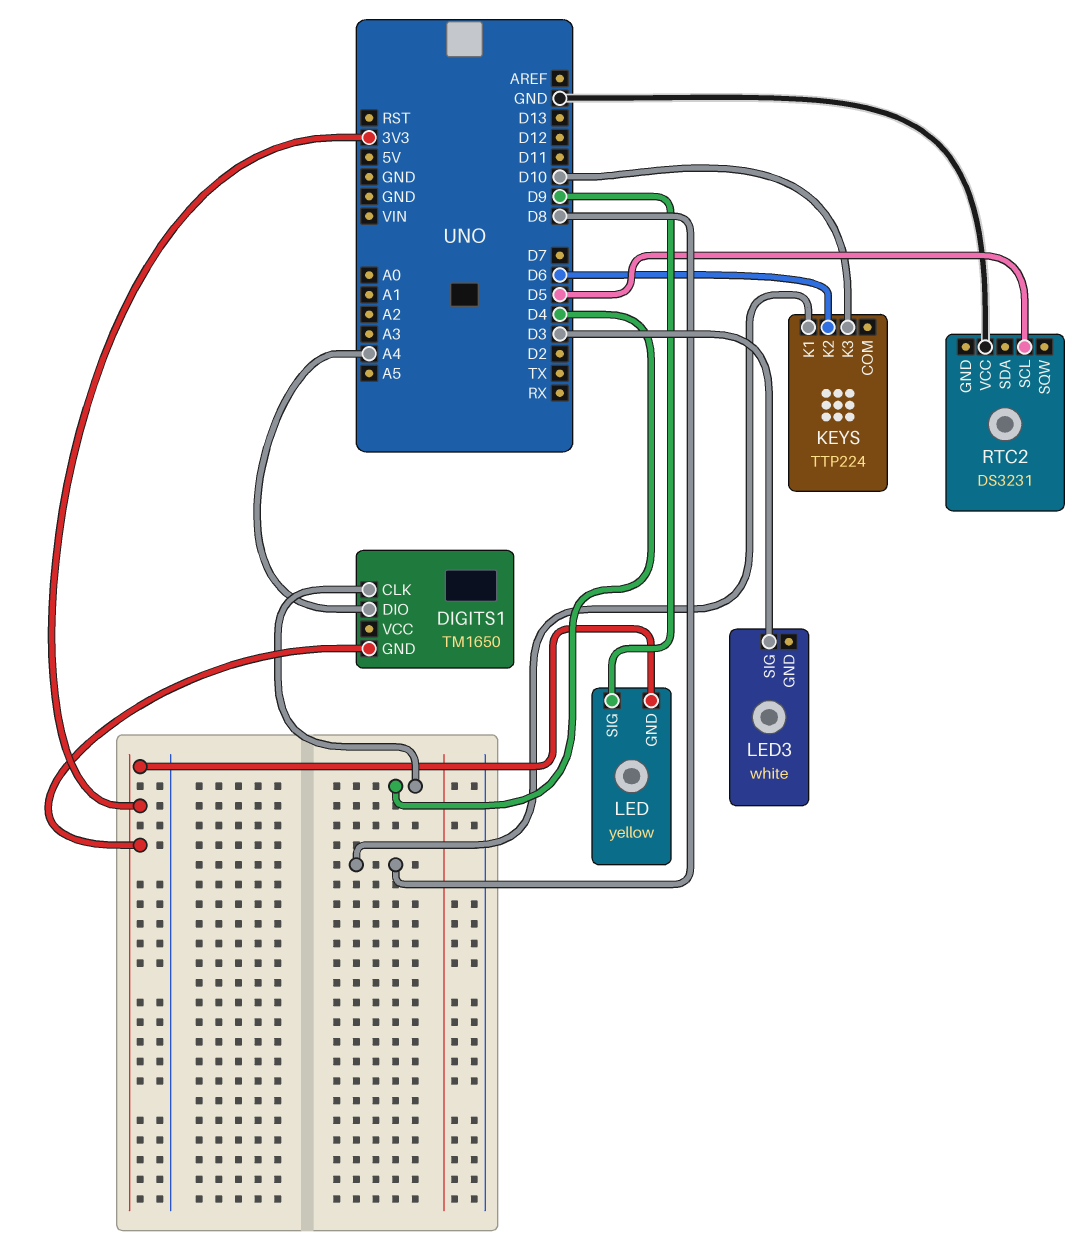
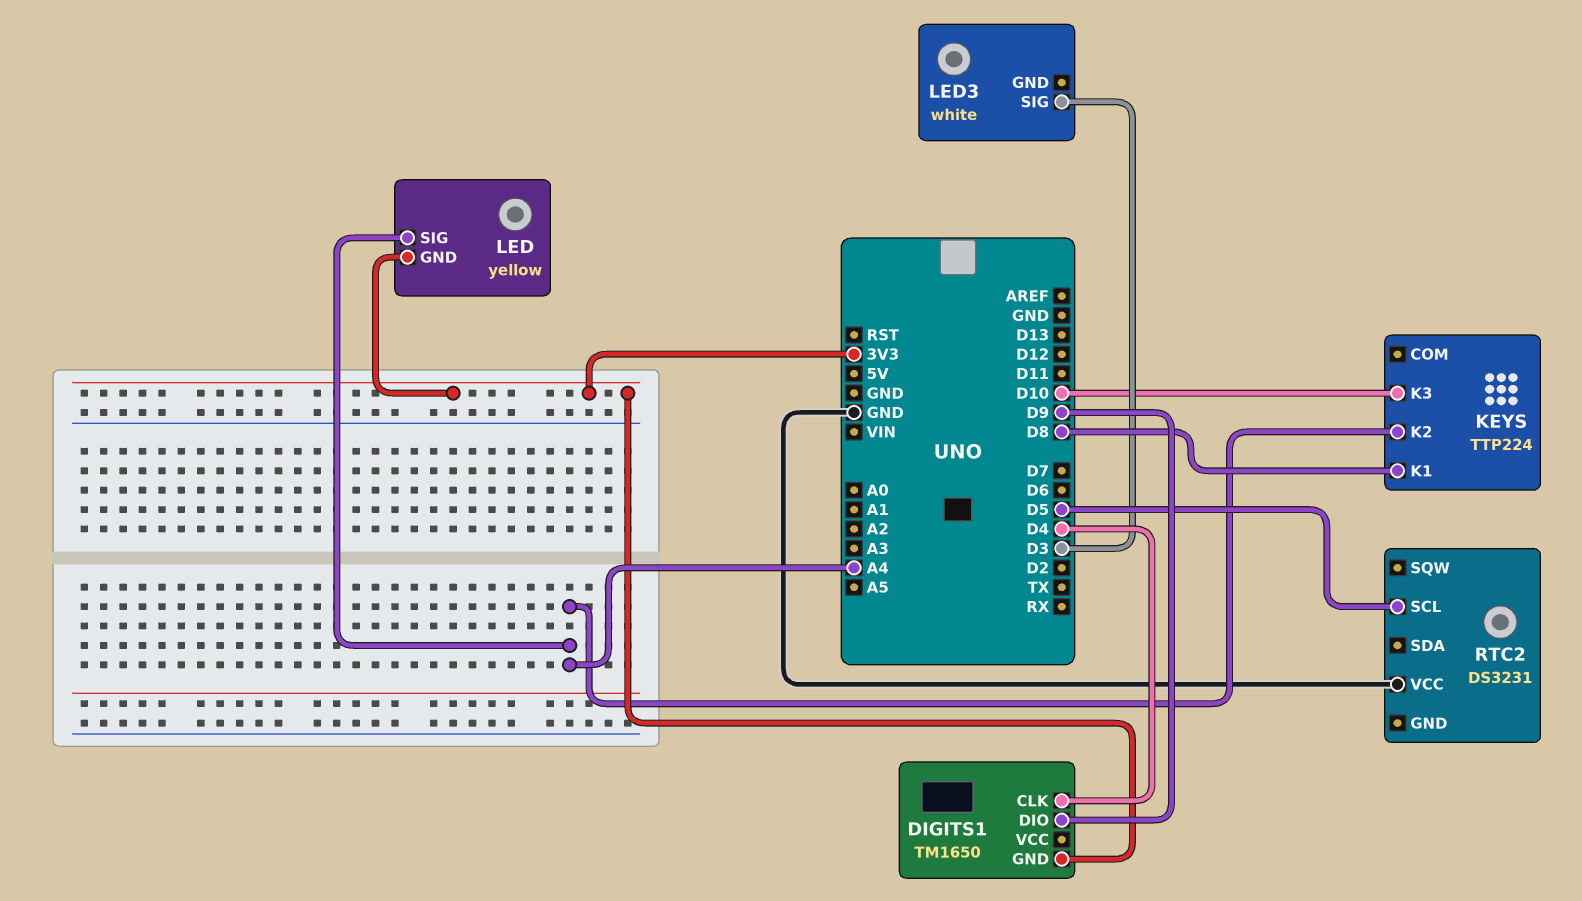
DIGITS1 pin DIO: A4 -> D9
KEYS pin K2: D6 -> A4
LED pin SIG: D9 -> A4

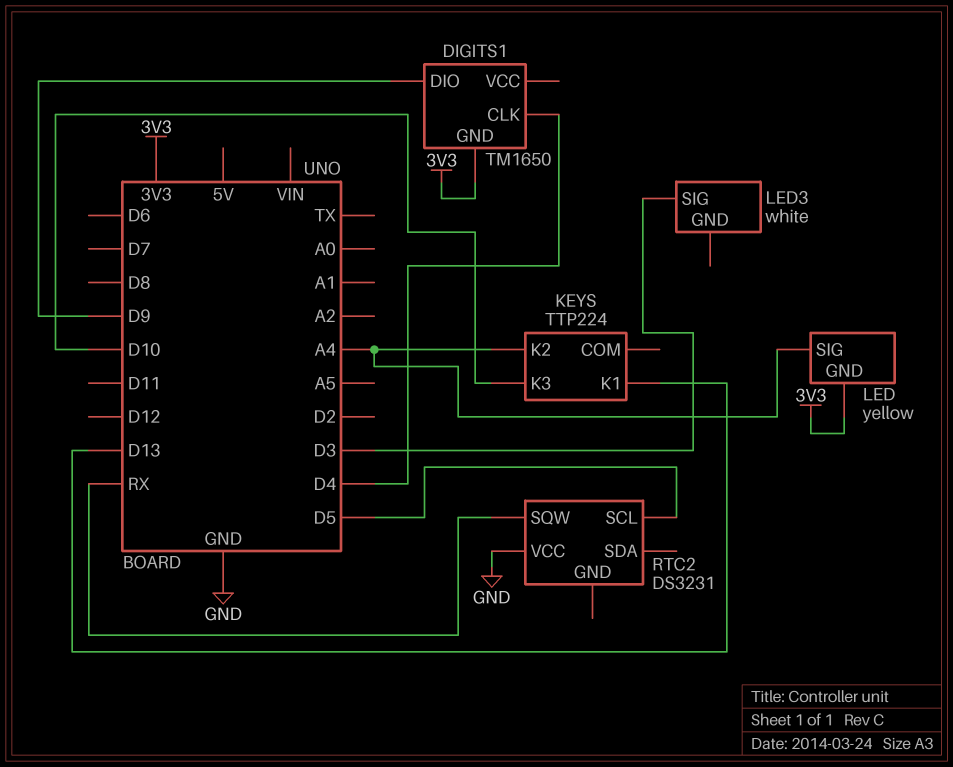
KEYS pin K1: D8 -> D13
RTC2 pin SQW: none -> RX

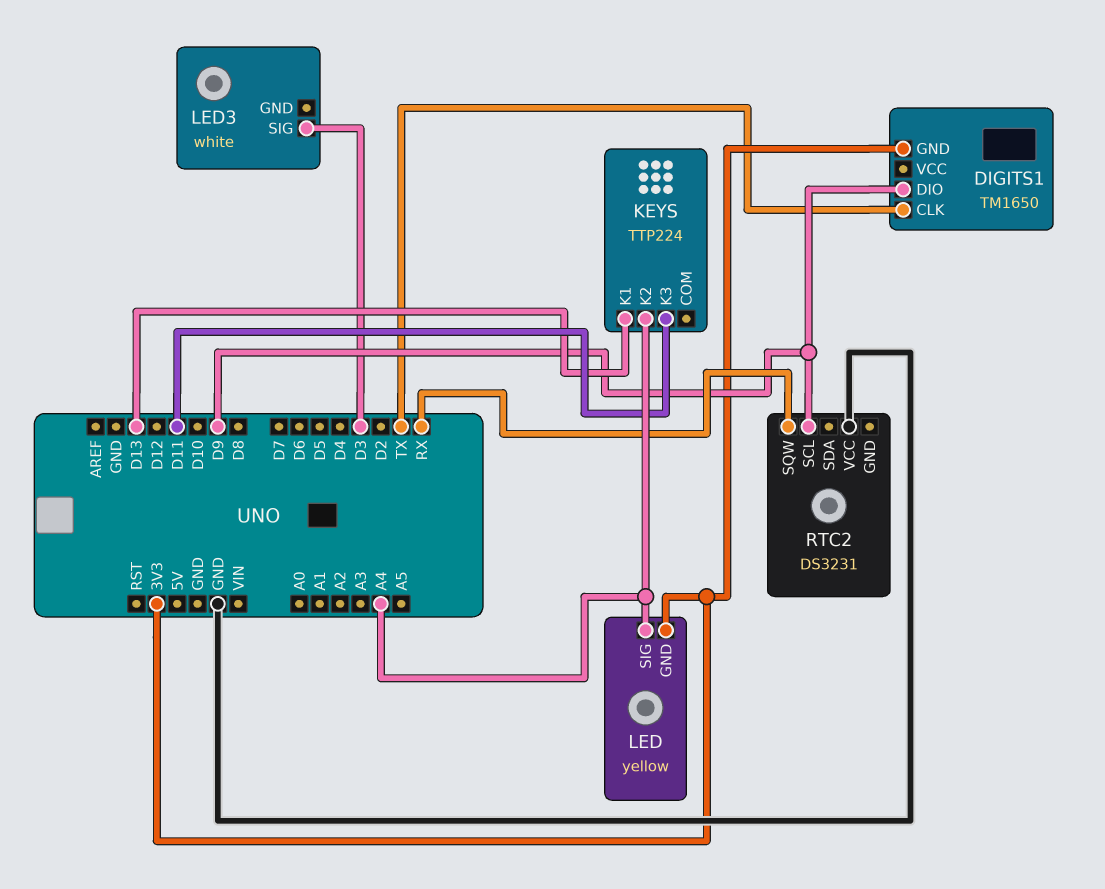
DIGITS1 pin CLK: D4 -> TX
KEYS pin K3: D10 -> D11
RTC2 pin SCL: D5 -> D9

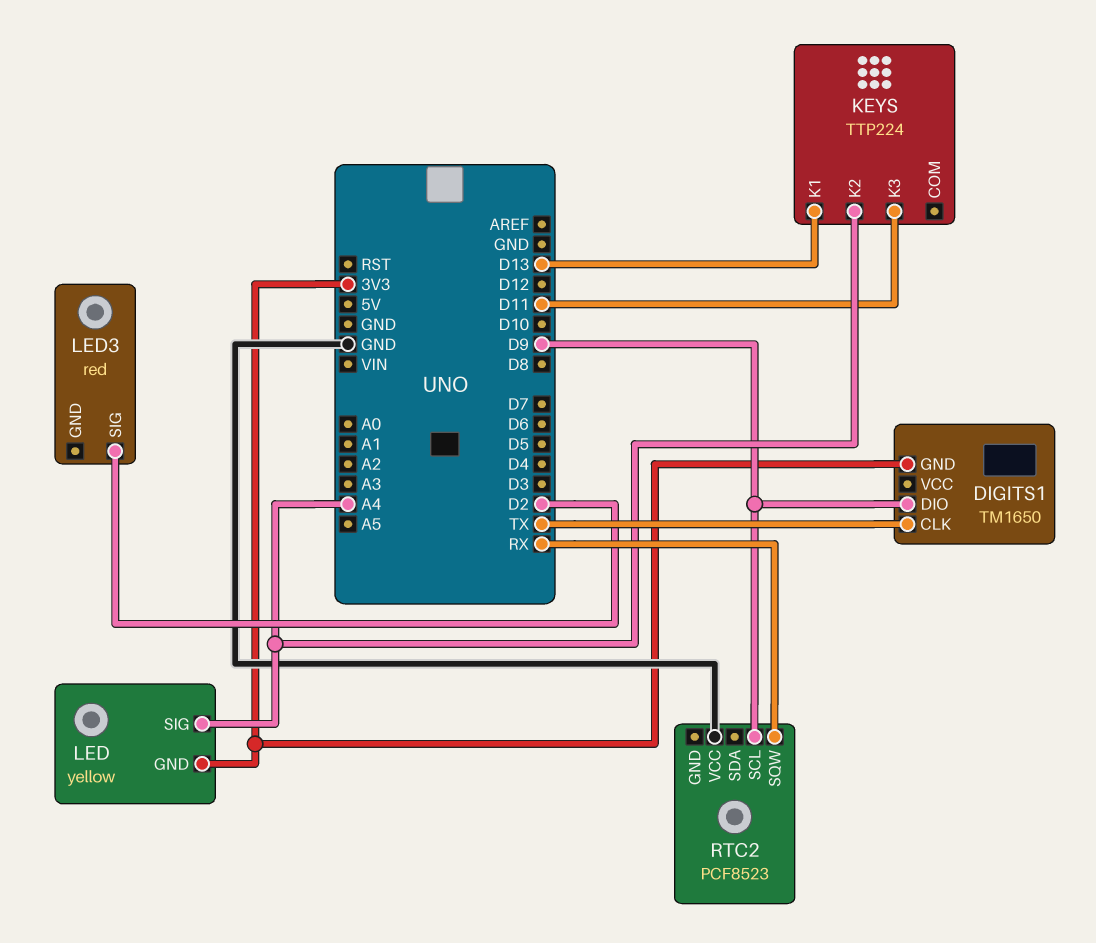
LED3: white -> red
LED3 pin SIG: D3 -> D2
RTC2: DS3231 -> PCF8523

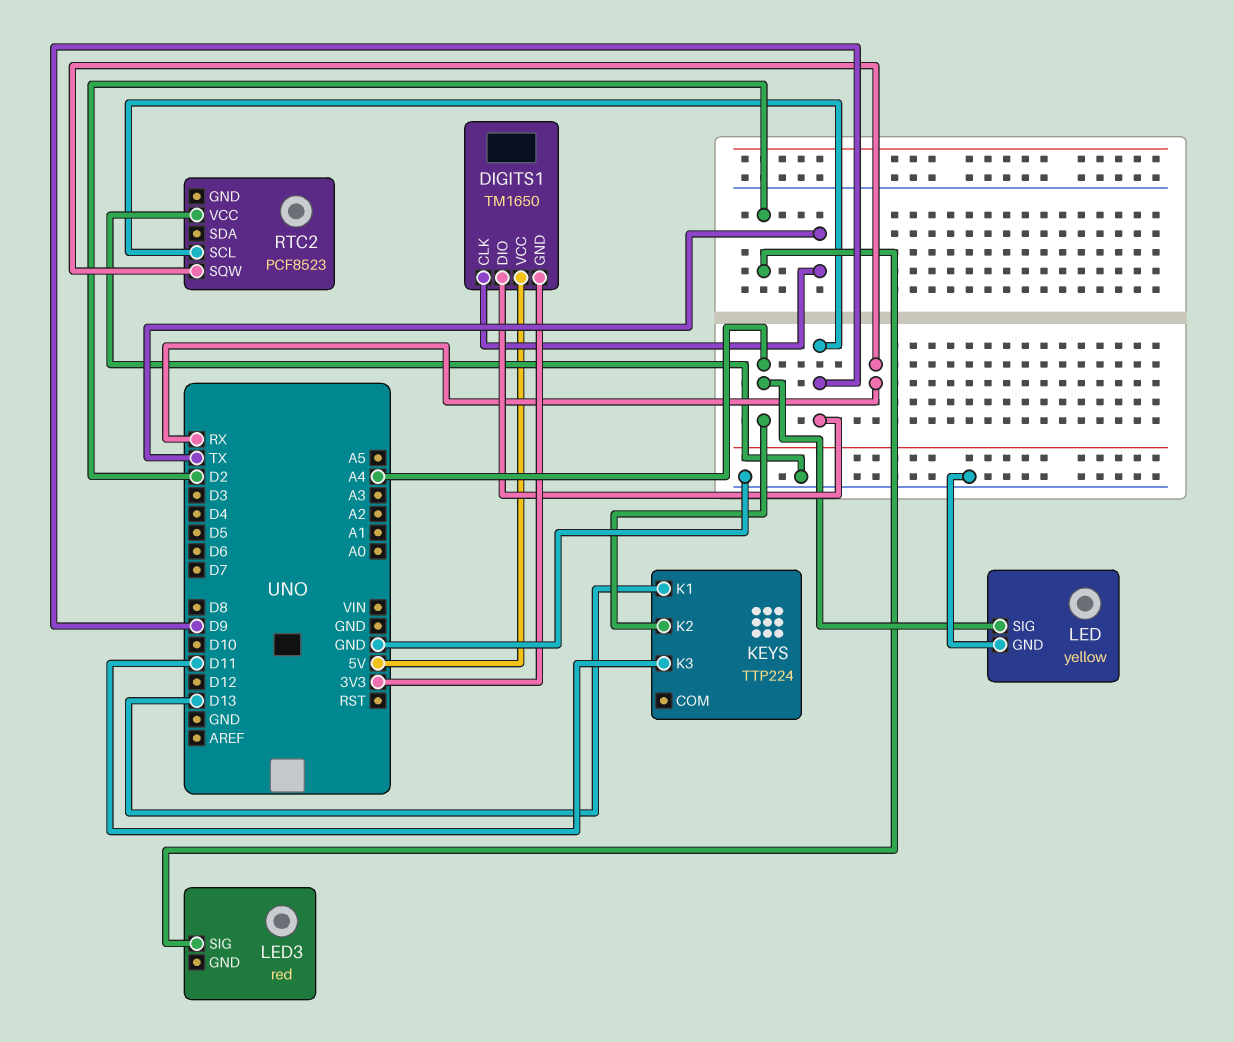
DIGITS1 pin VCC: none -> 5V
LED pin GND: 3V3 -> GND

